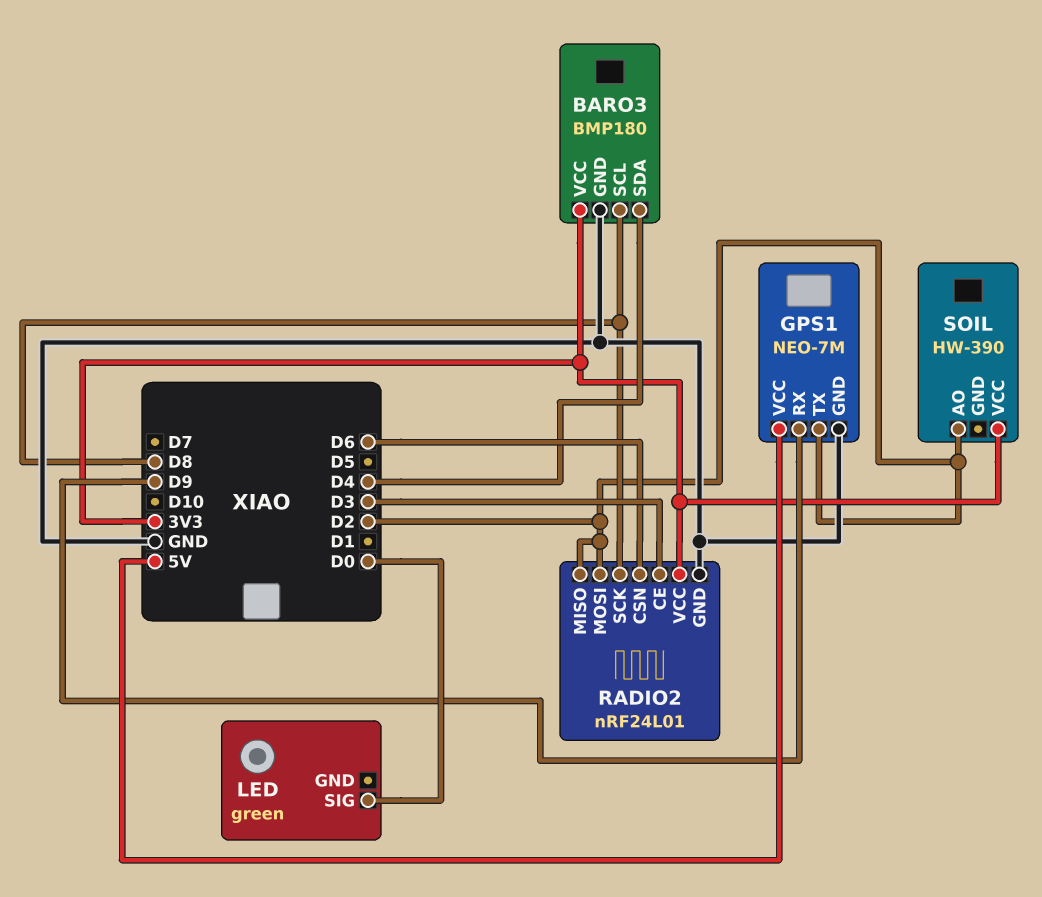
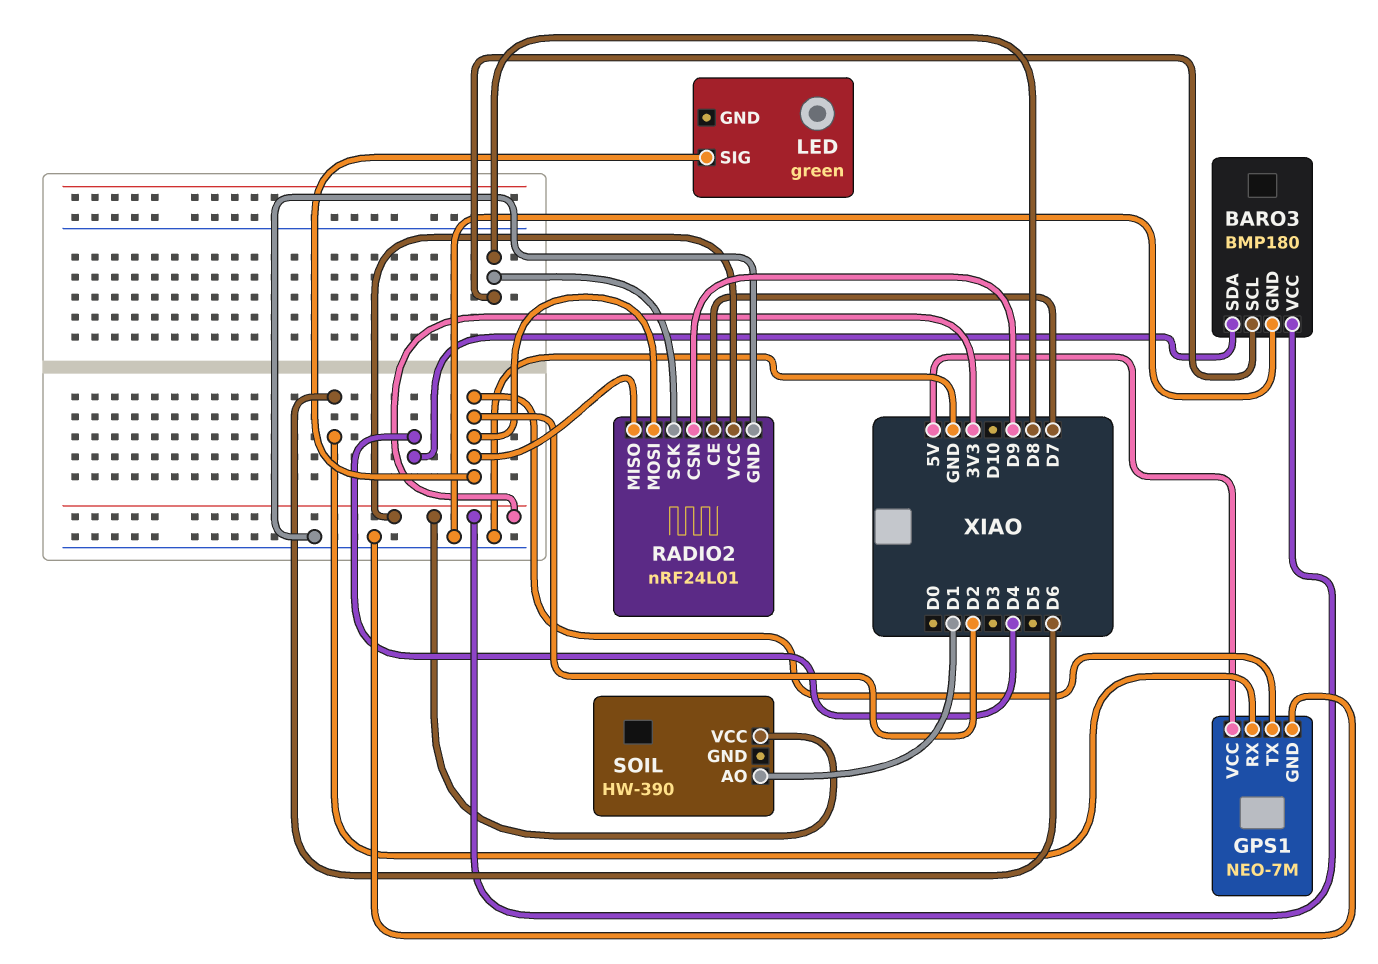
GPS1 pin RX: D9 -> D6
LED pin SIG: D0 -> D2
RADIO2 pin CE: D3 -> D7
RADIO2 pin CSN: D6 -> D9
SOIL pin AO: D2 -> D1

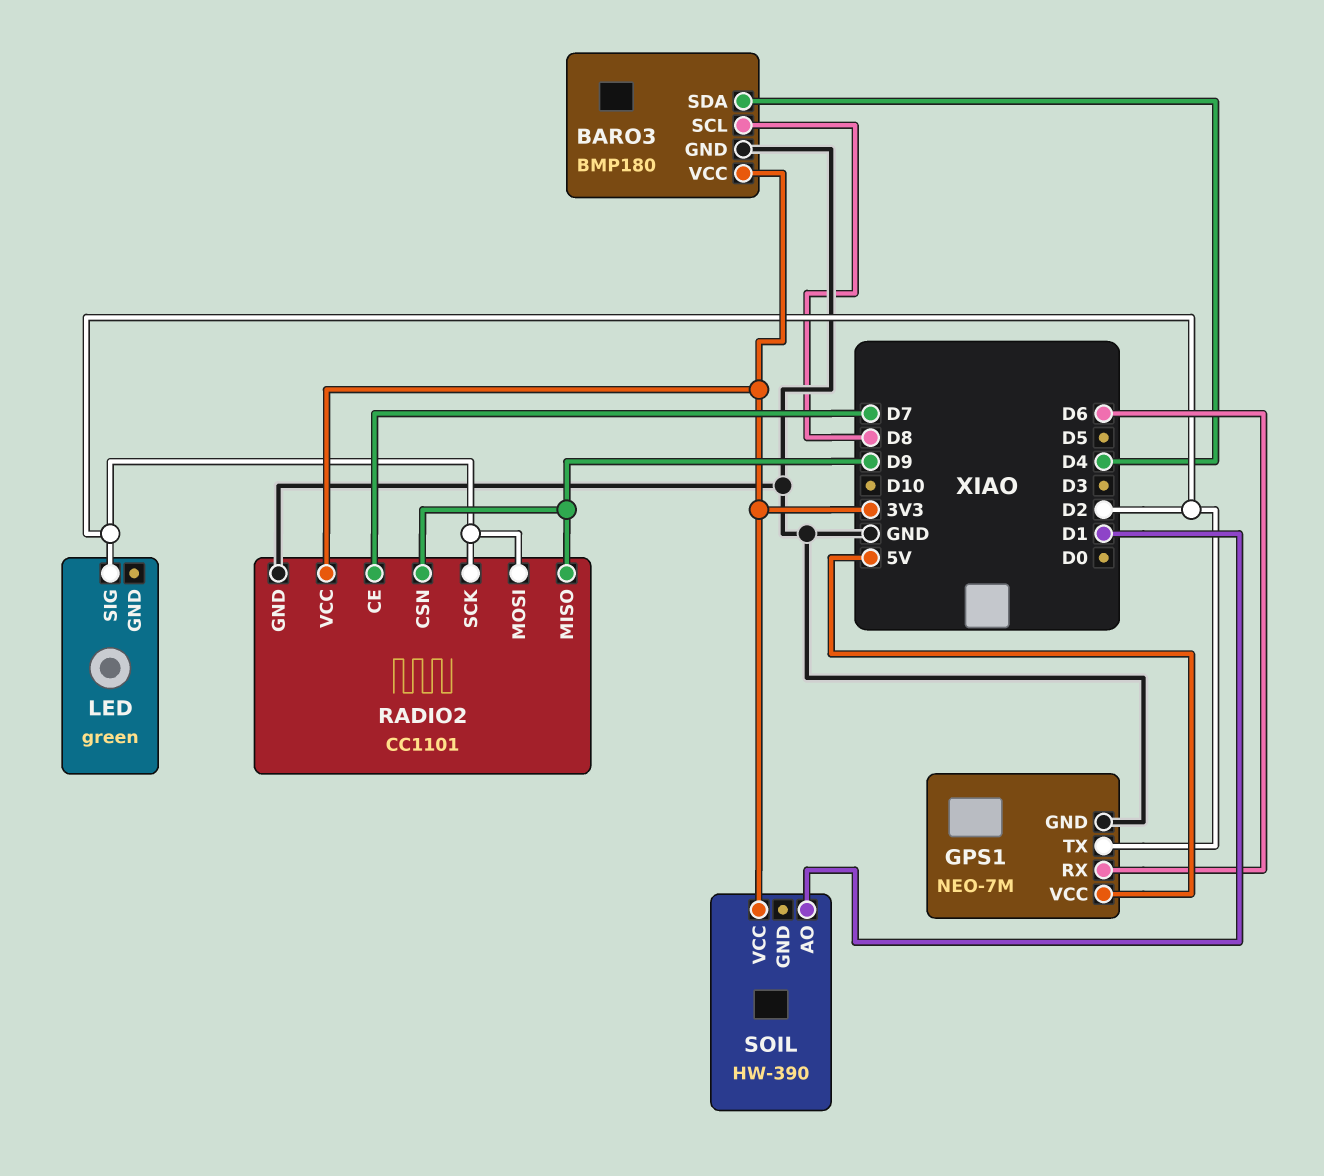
RADIO2: nRF24L01 -> CC1101
RADIO2 pin MISO: D2 -> D9
RADIO2 pin SCK: D8 -> D2

